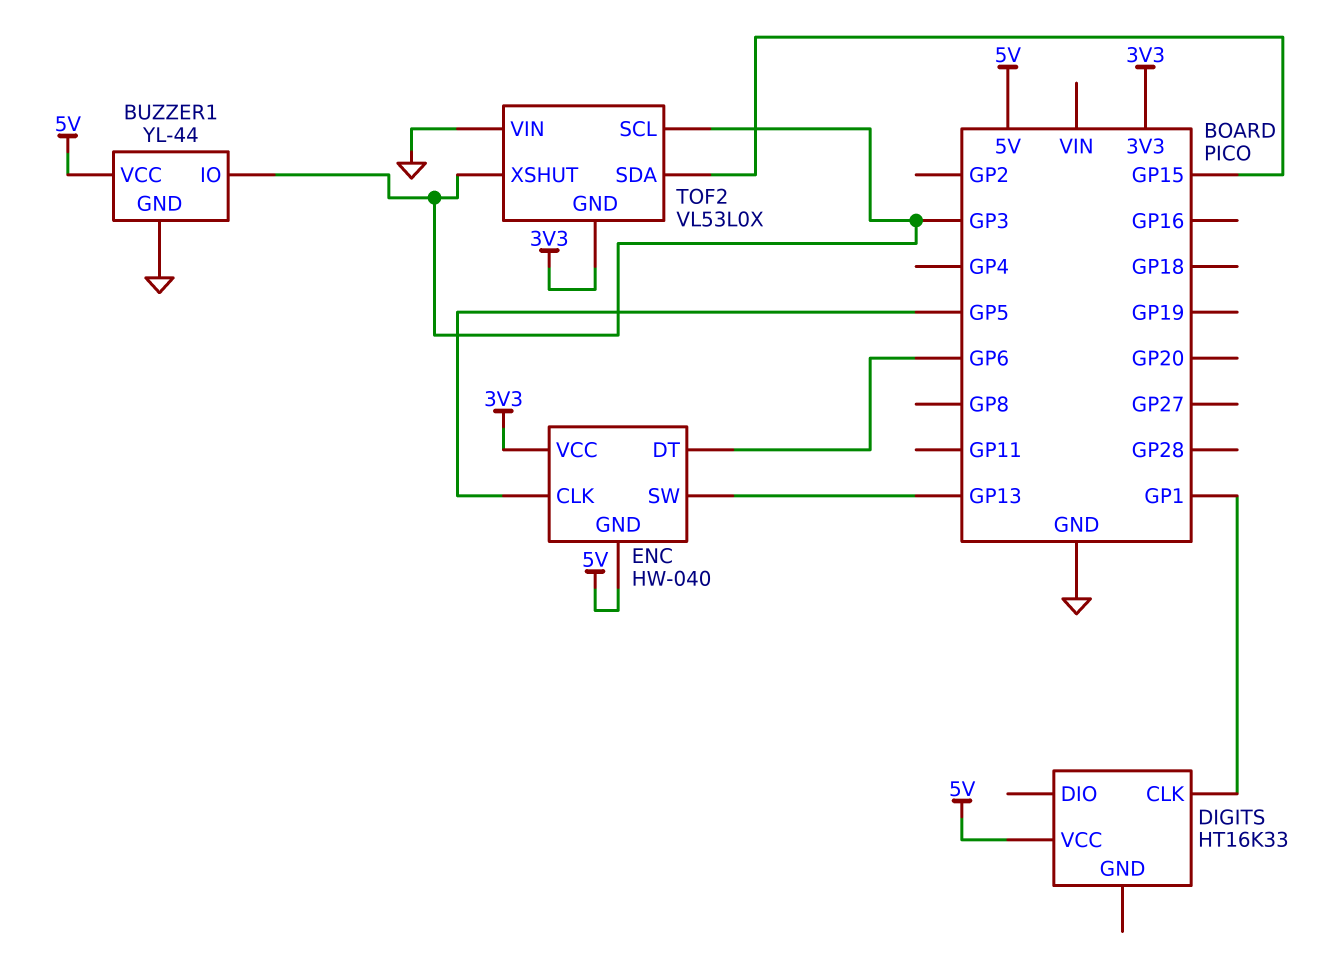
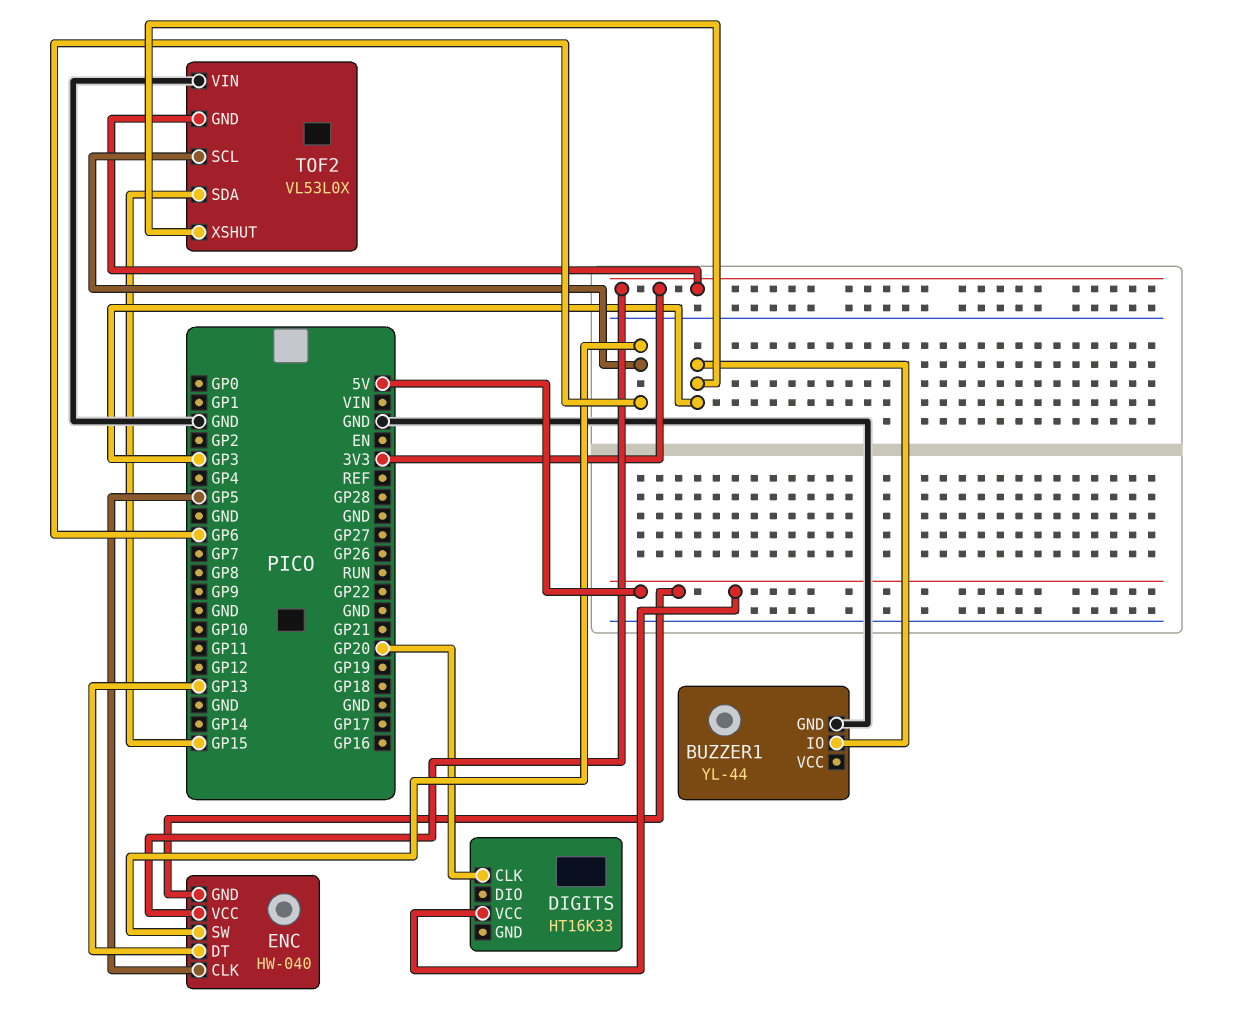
BUZZER1 pin VCC: 5V -> none
DIGITS pin CLK: GP1 -> GP20
ENC pin DT: GP6 -> GP13
ENC pin SW: GP13 -> GP6
TOF2 pin SCL: GP3 -> GP6

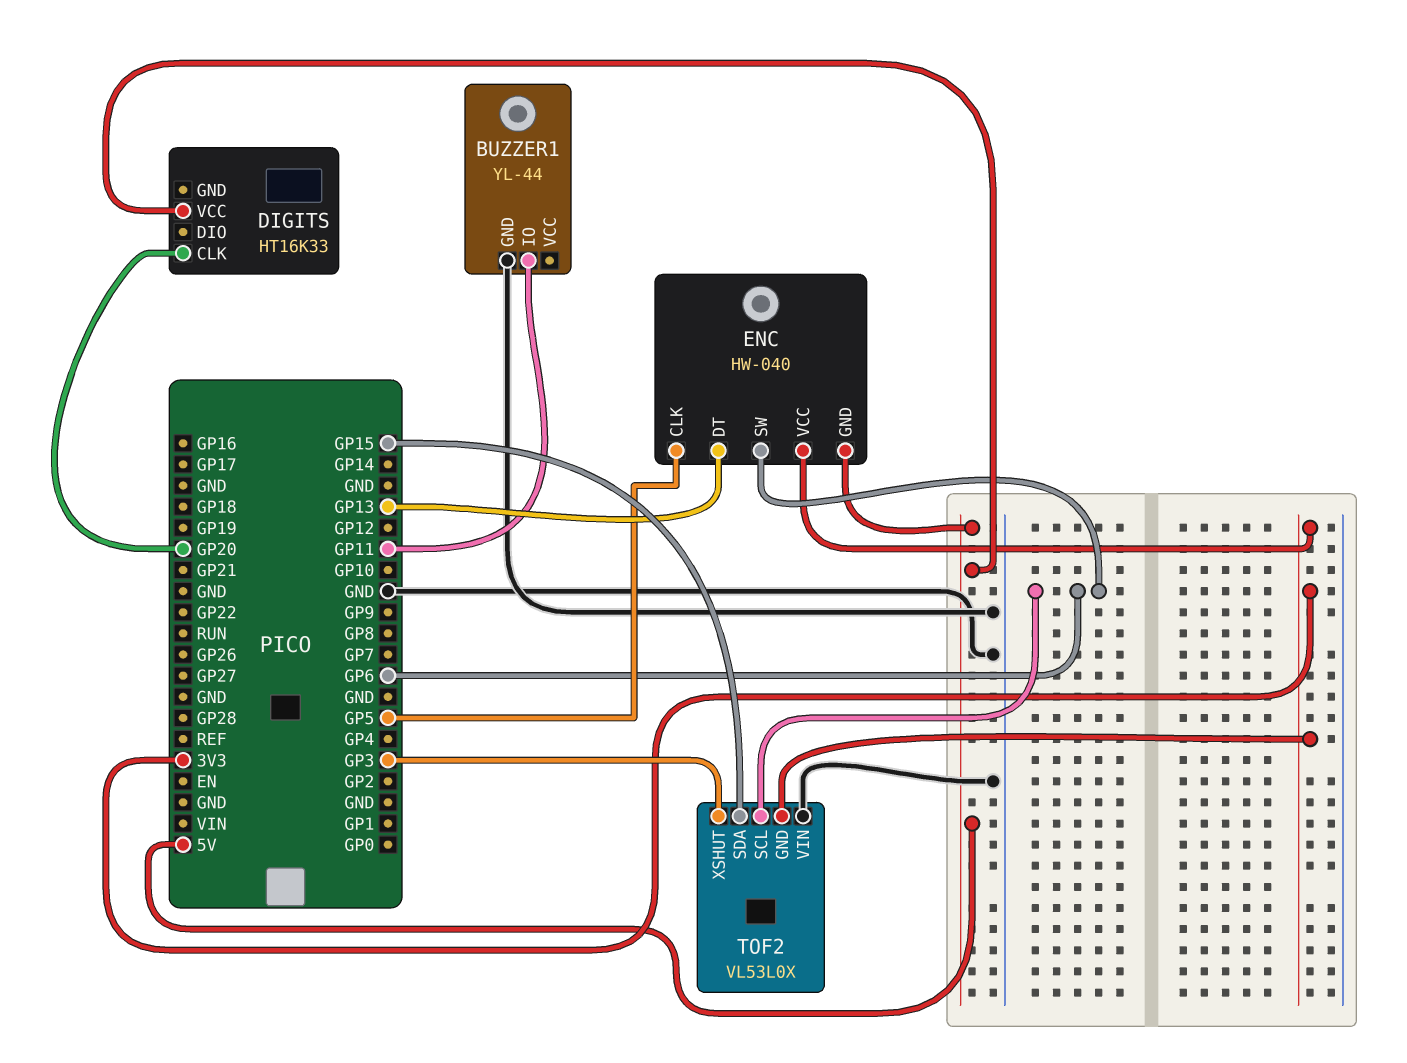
BUZZER1 pin IO: GP3 -> GP11

